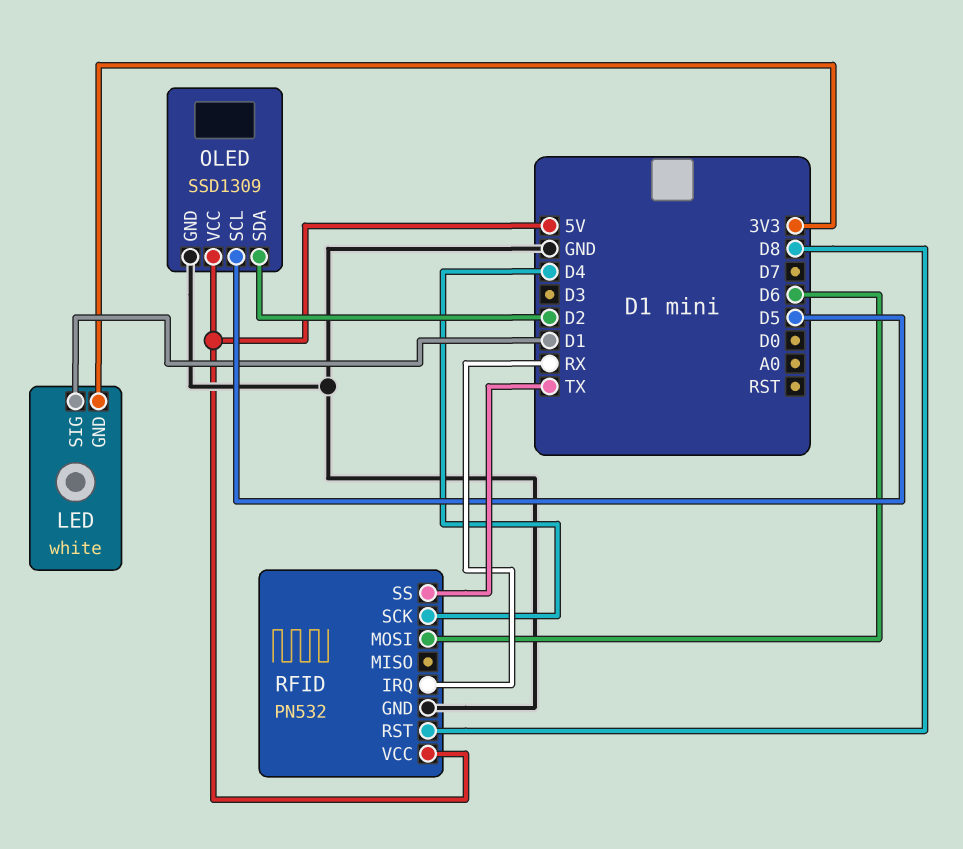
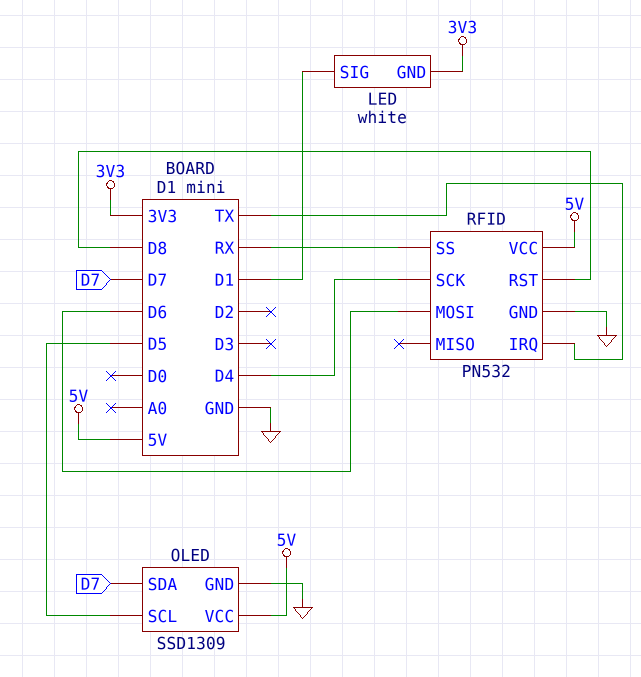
OLED pin SDA: D2 -> D7
RFID pin IRQ: RX -> TX
RFID pin SS: TX -> RX

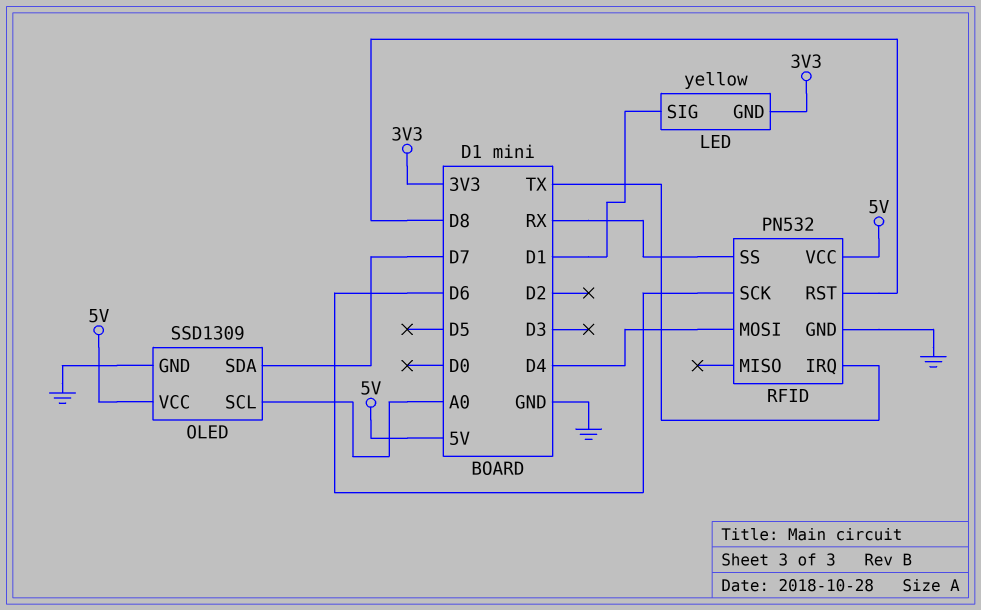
LED: white -> yellow
OLED pin SCL: D5 -> A0
RFID pin MOSI: D6 -> D4
RFID pin SCK: D4 -> D6

